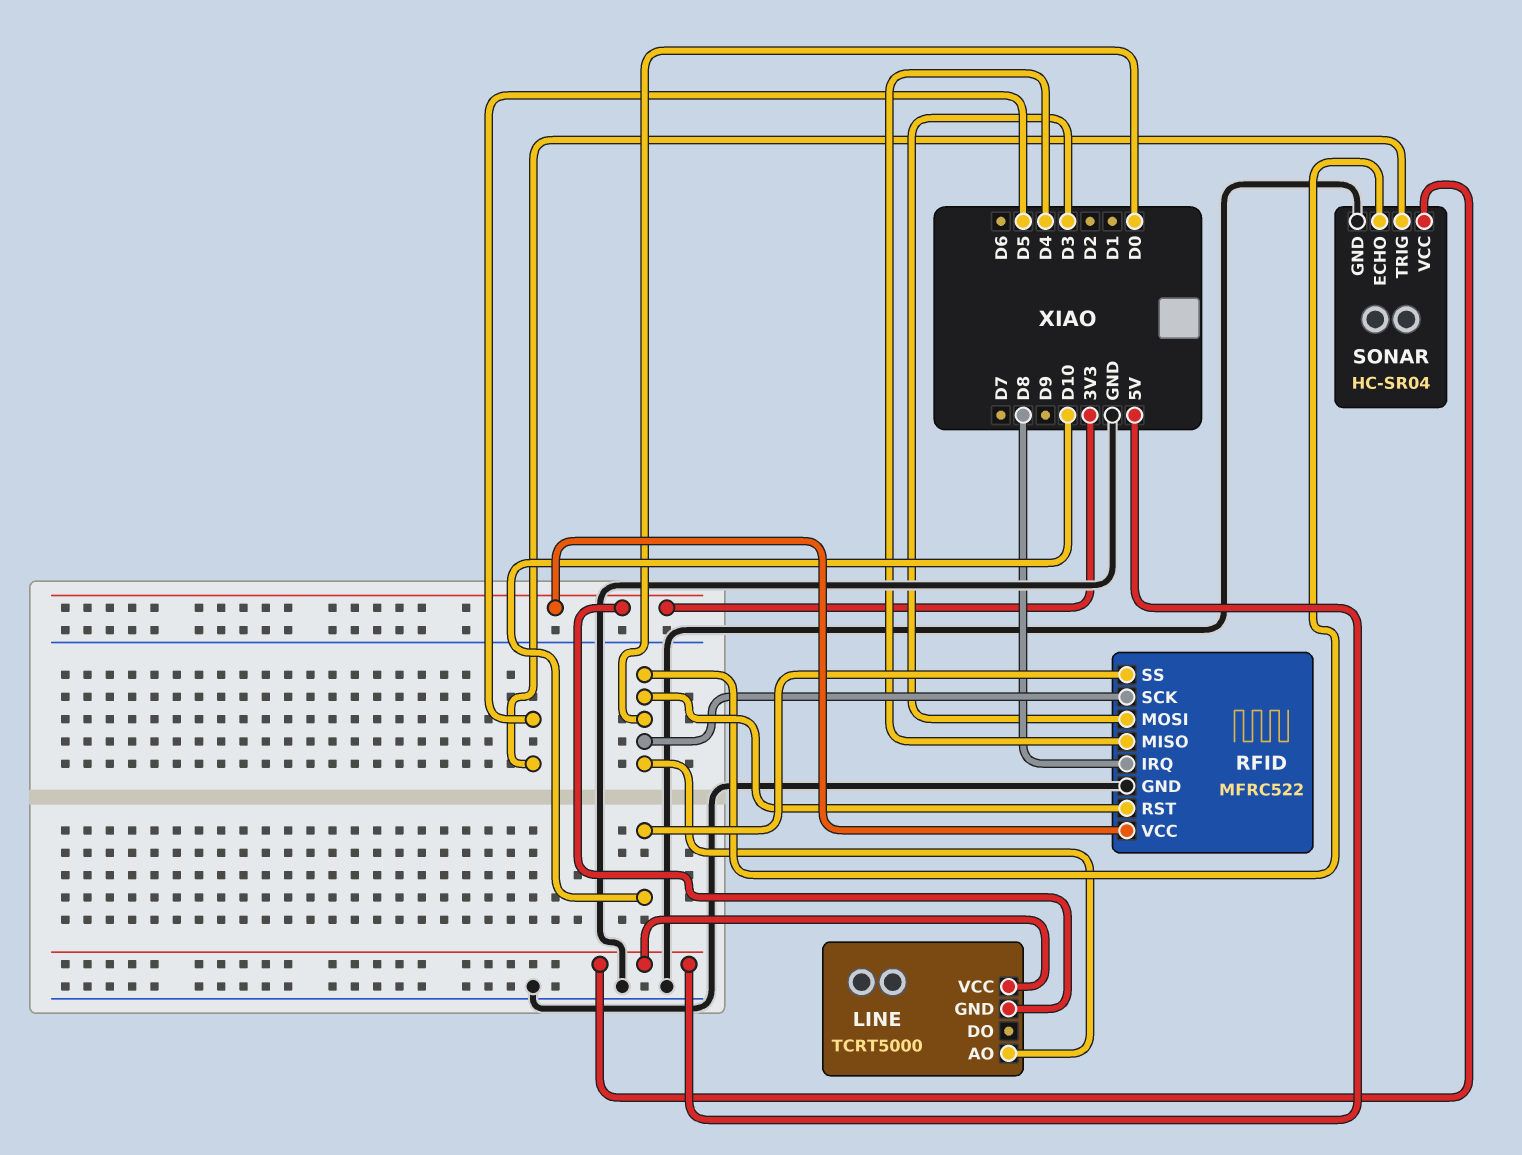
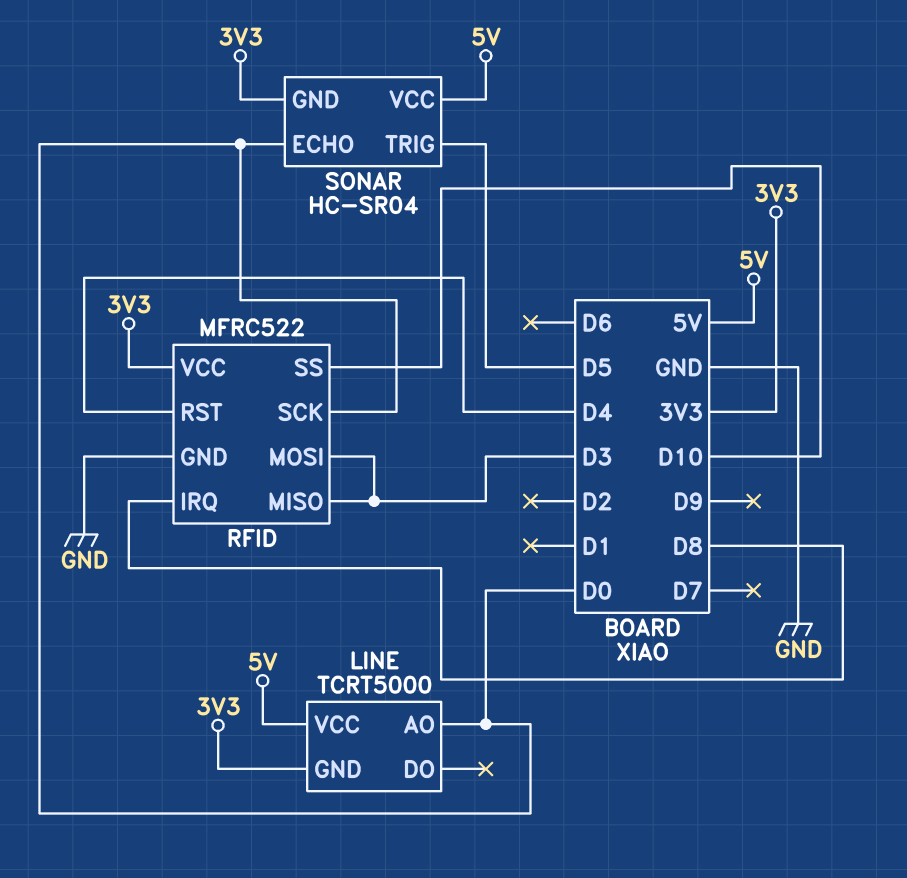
RFID pin MISO: D4 -> D3
RFID pin RST: D0 -> D4
SONAR pin GND: GND -> 3V3

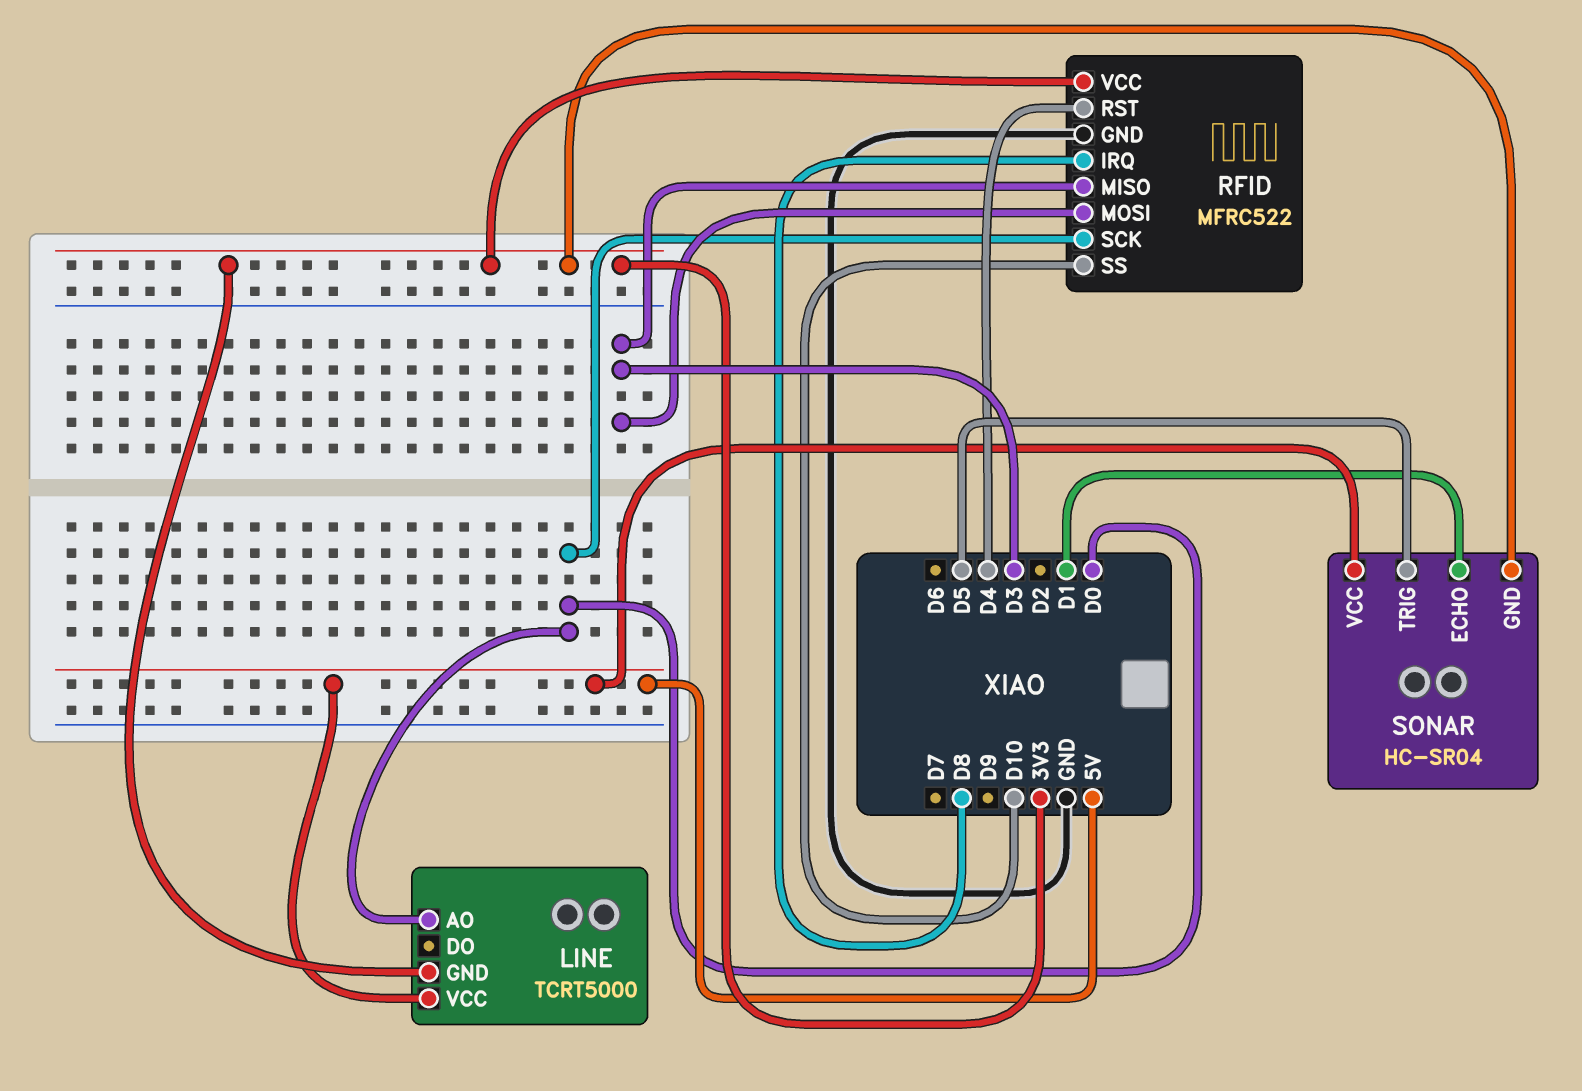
SONAR pin ECHO: D0 -> D1

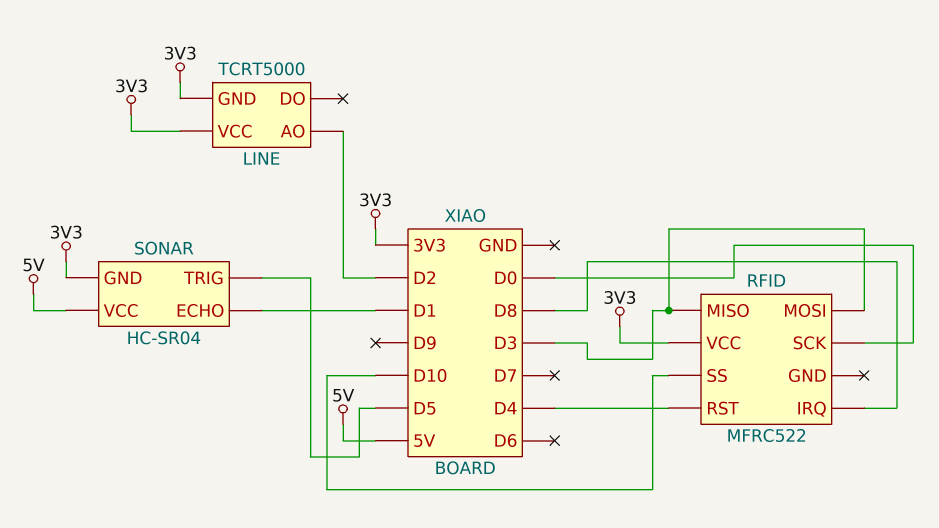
LINE pin AO: D0 -> D2
LINE pin VCC: 5V -> 3V3
RFID pin GND: GND -> none

